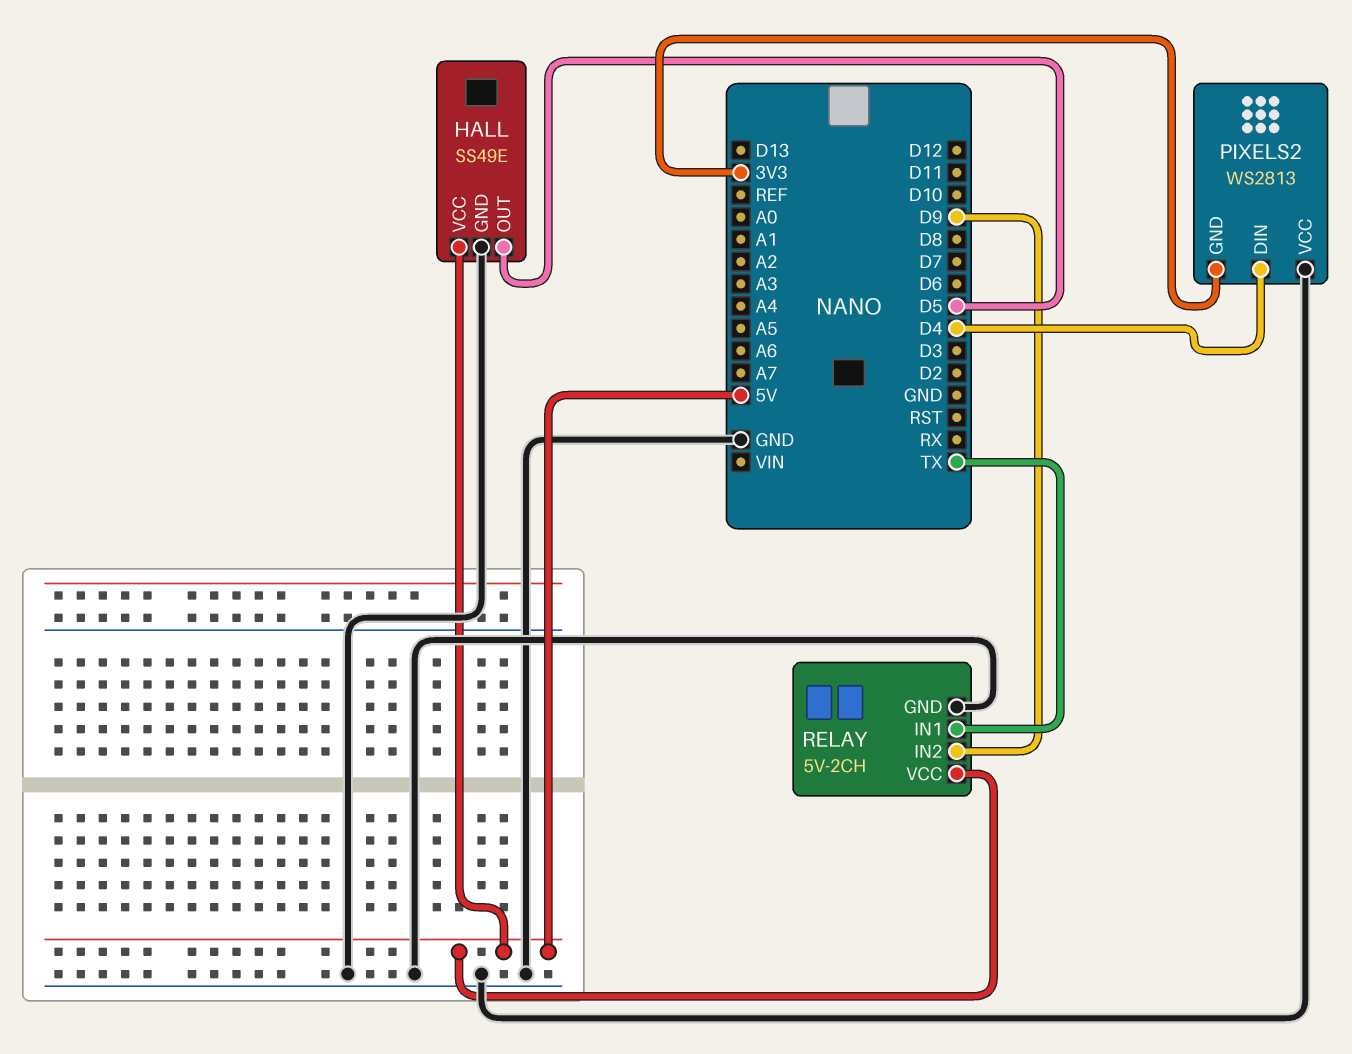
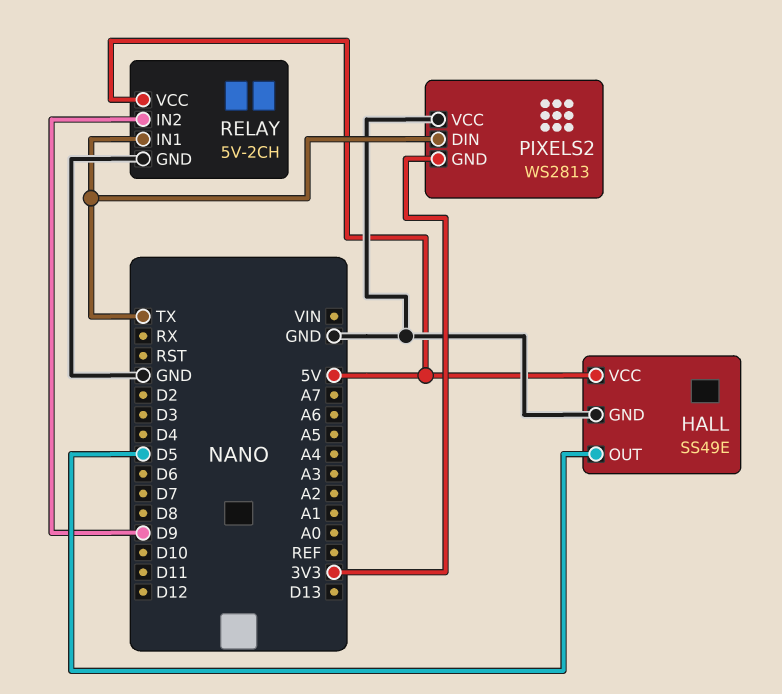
PIXELS2 pin DIN: D4 -> TX

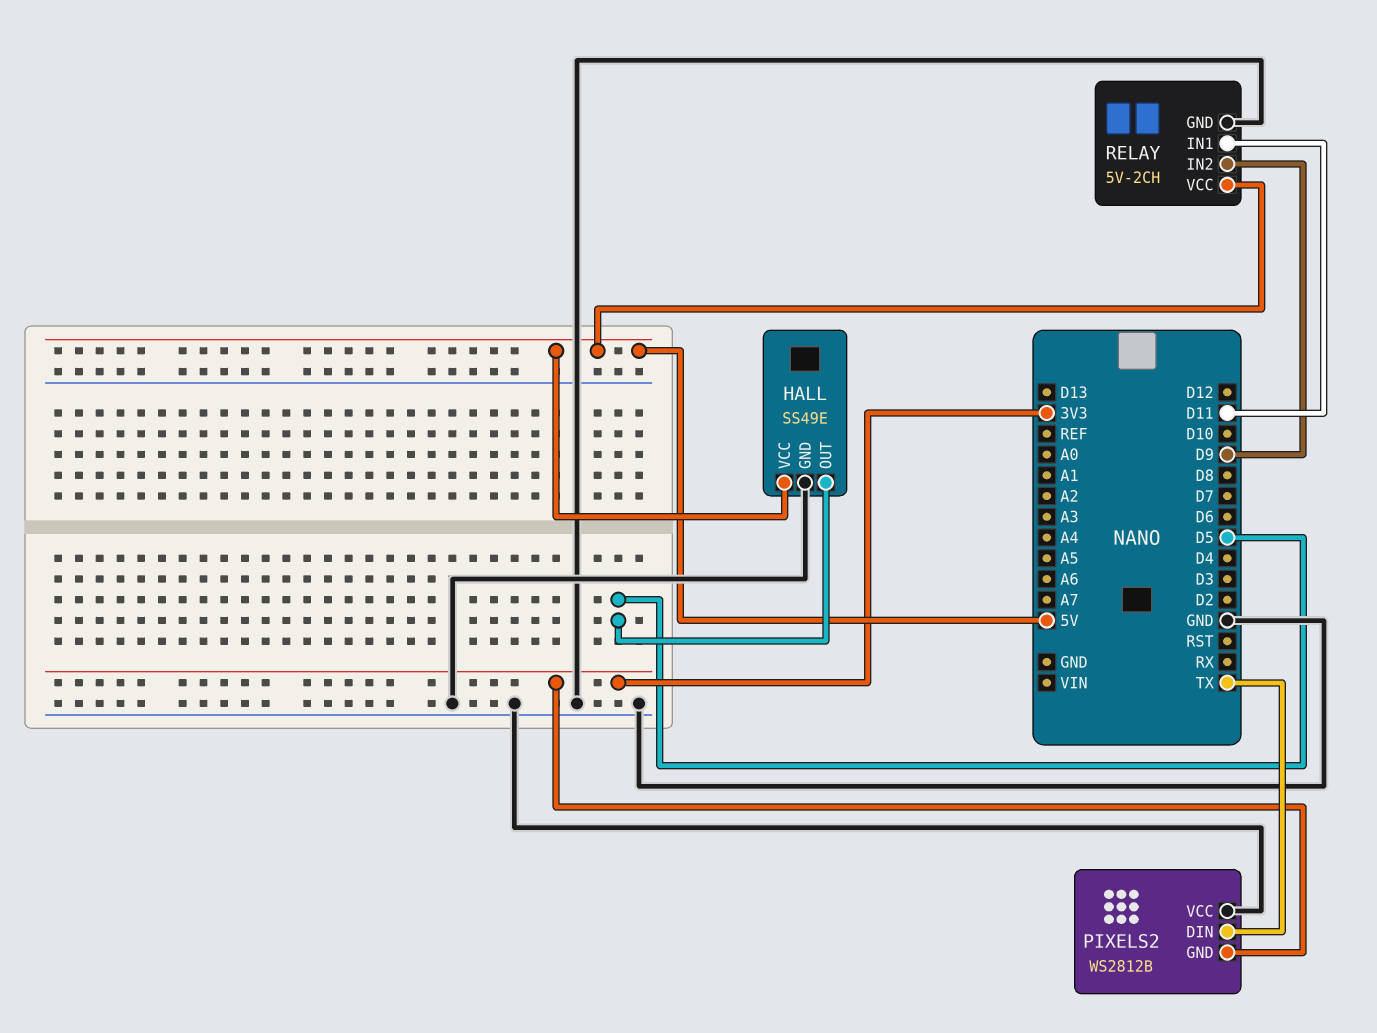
PIXELS2: WS2813 -> WS2812B
RELAY pin IN1: TX -> D11

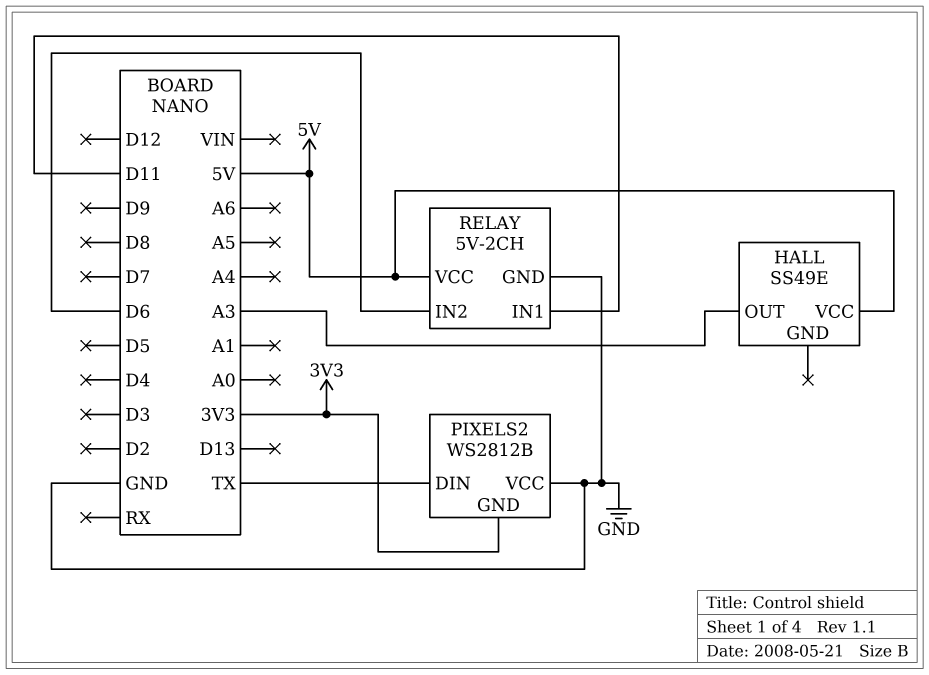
HALL pin GND: GND -> none
HALL pin OUT: D5 -> A3
RELAY pin IN2: D9 -> D6

